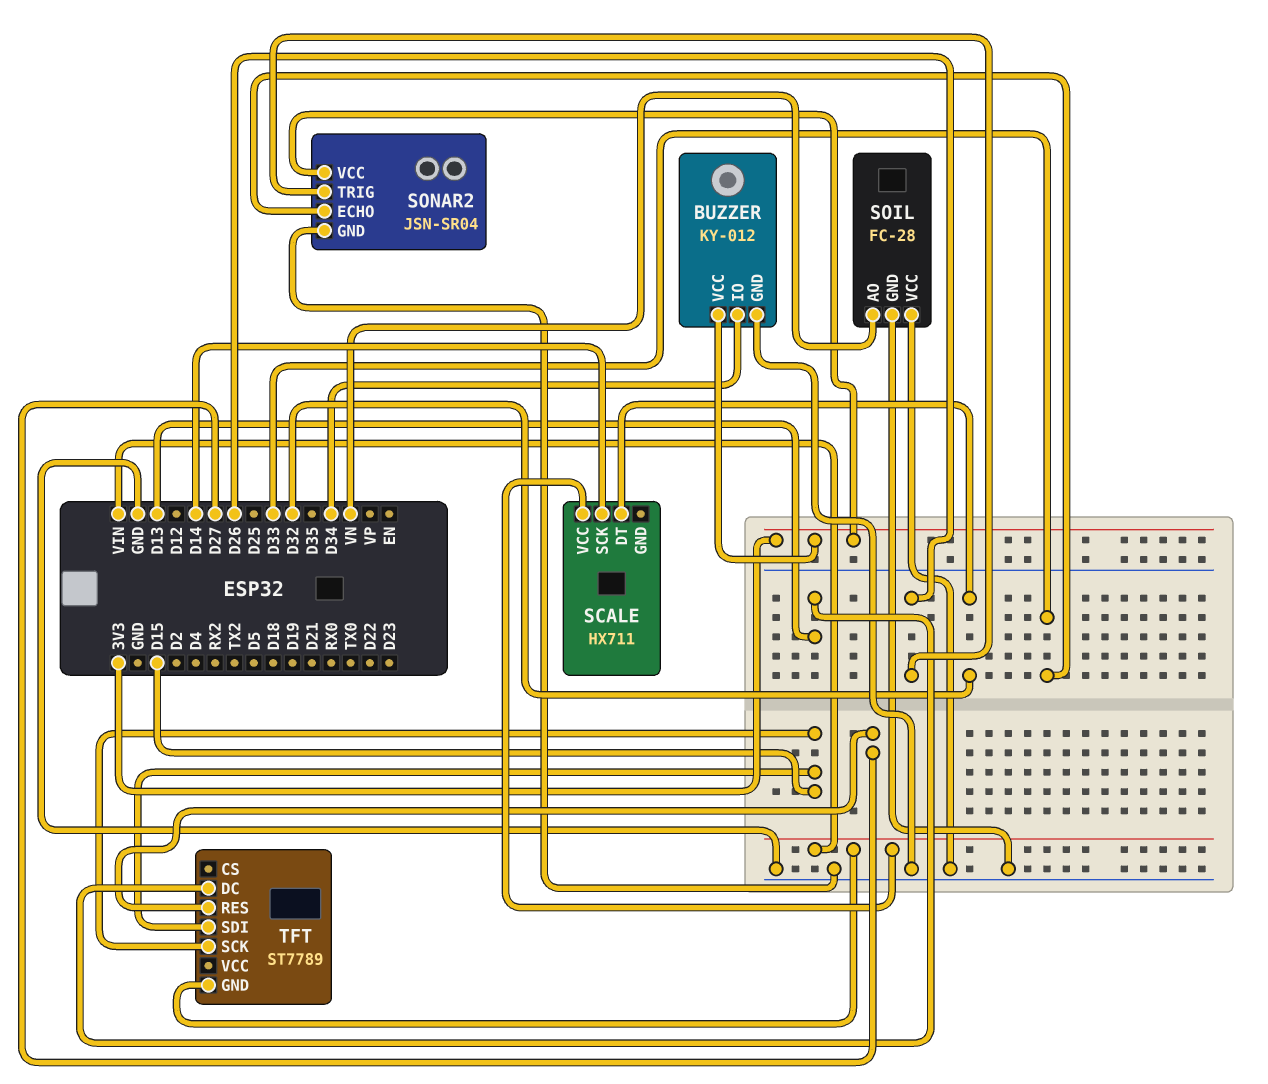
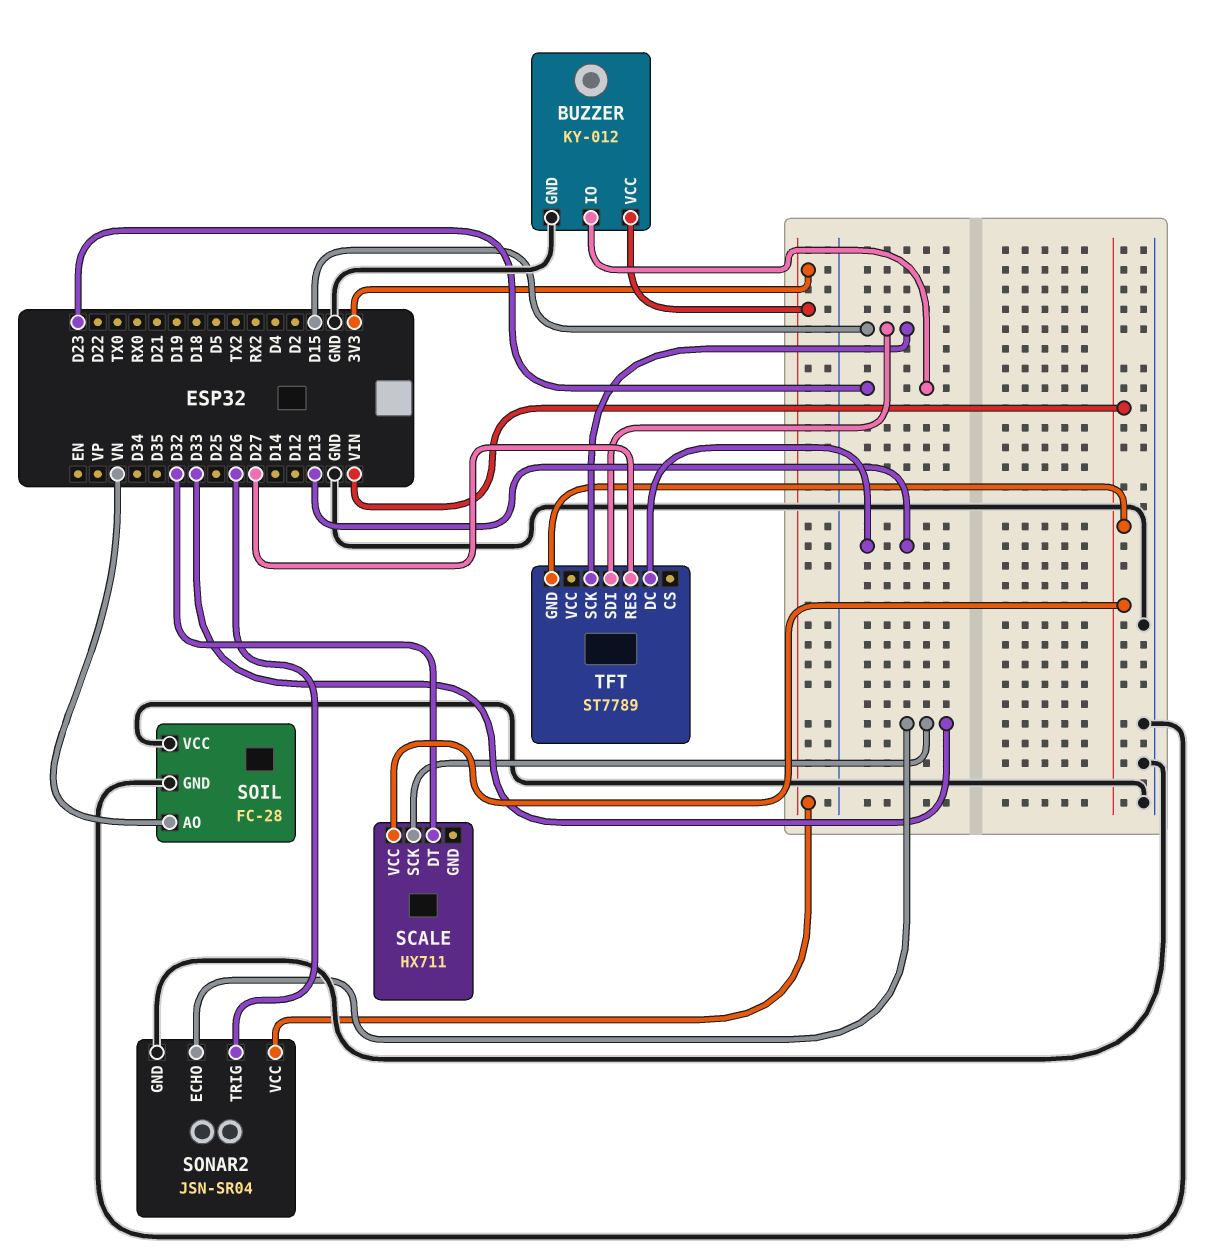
BUZZER pin IO: D34 -> D23
SCALE pin SCK: D14 -> D33

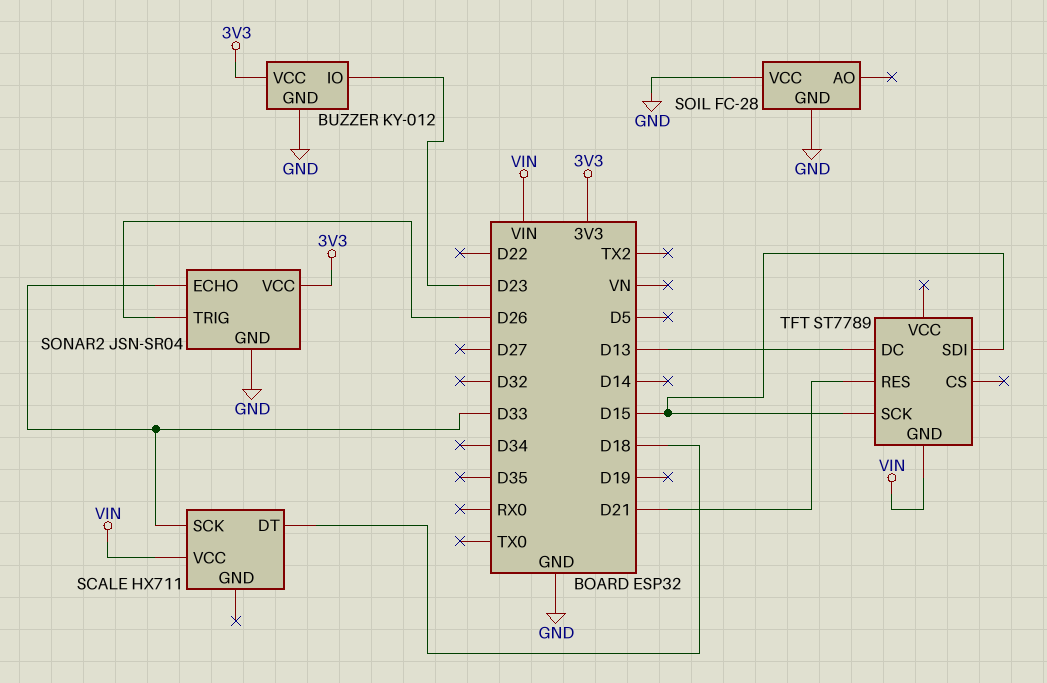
SCALE pin DT: D32 -> D18
SOIL pin AO: VN -> none
TFT pin RES: D27 -> D21

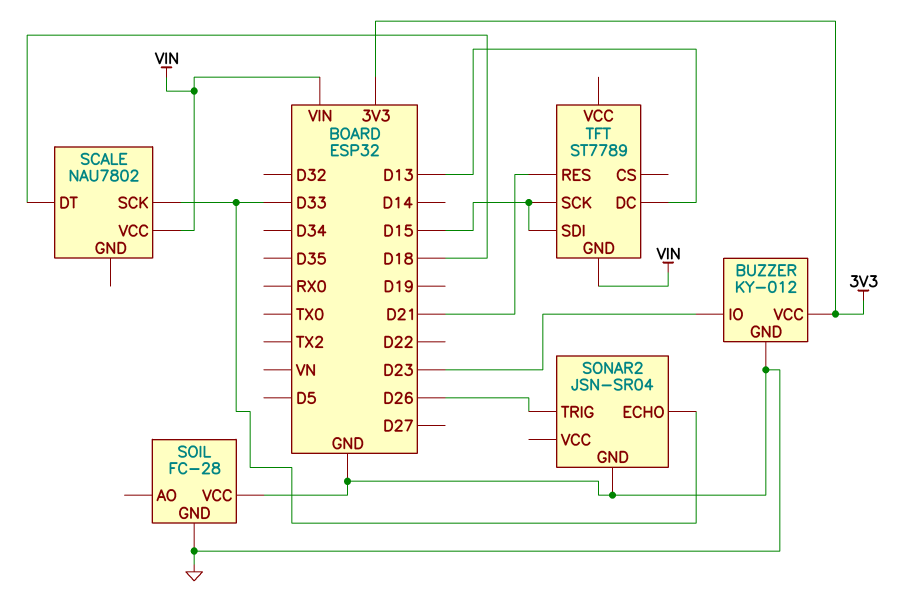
SCALE: HX711 -> NAU7802
SONAR2 pin VCC: 3V3 -> none

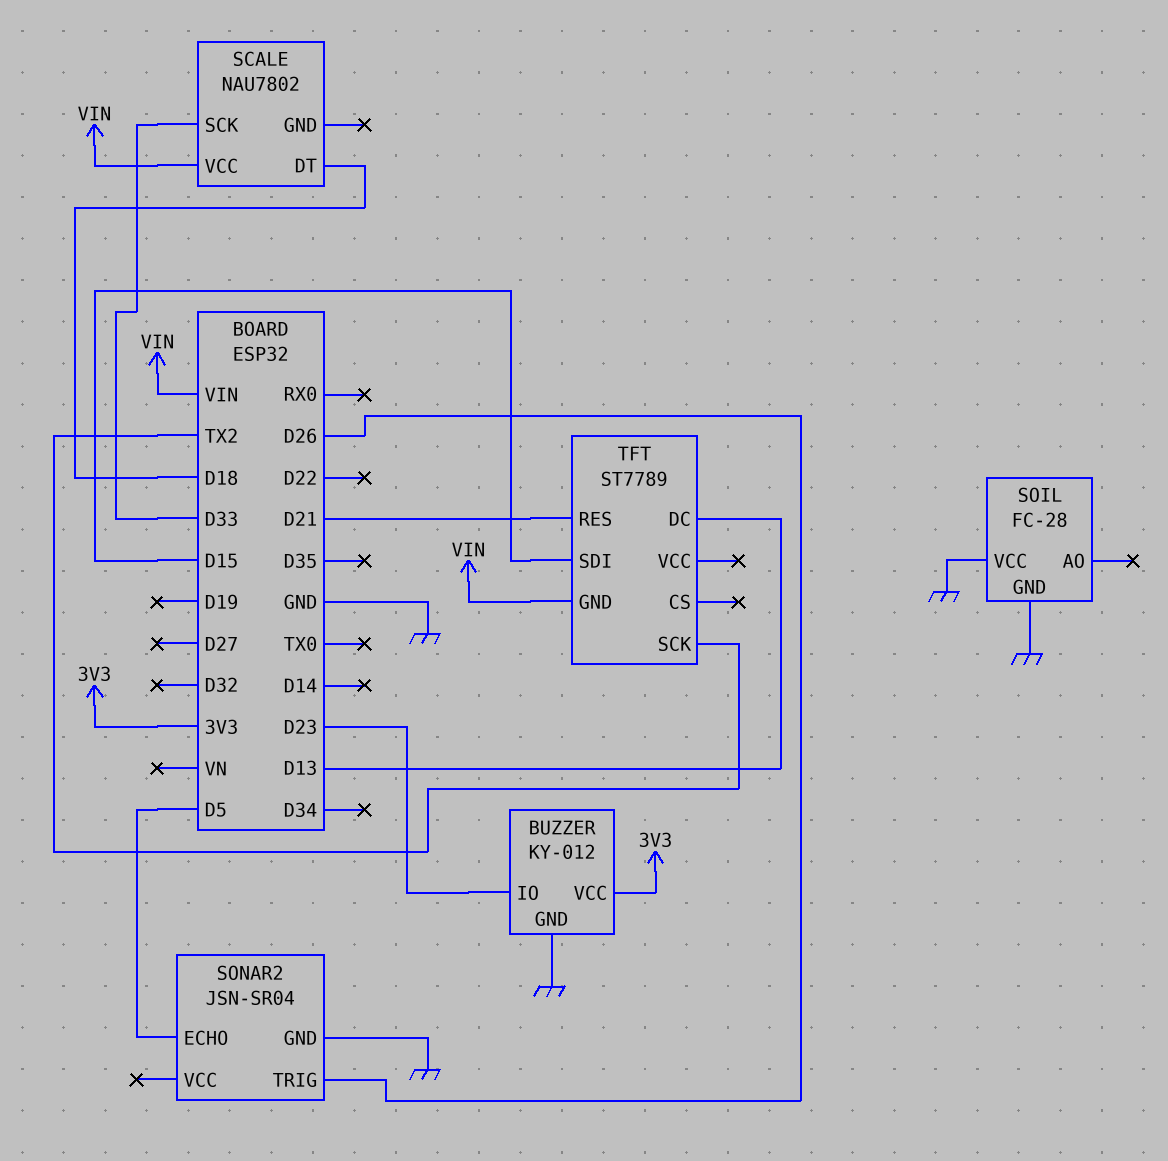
SONAR2 pin ECHO: D33 -> D5
TFT pin SCK: D15 -> TX2

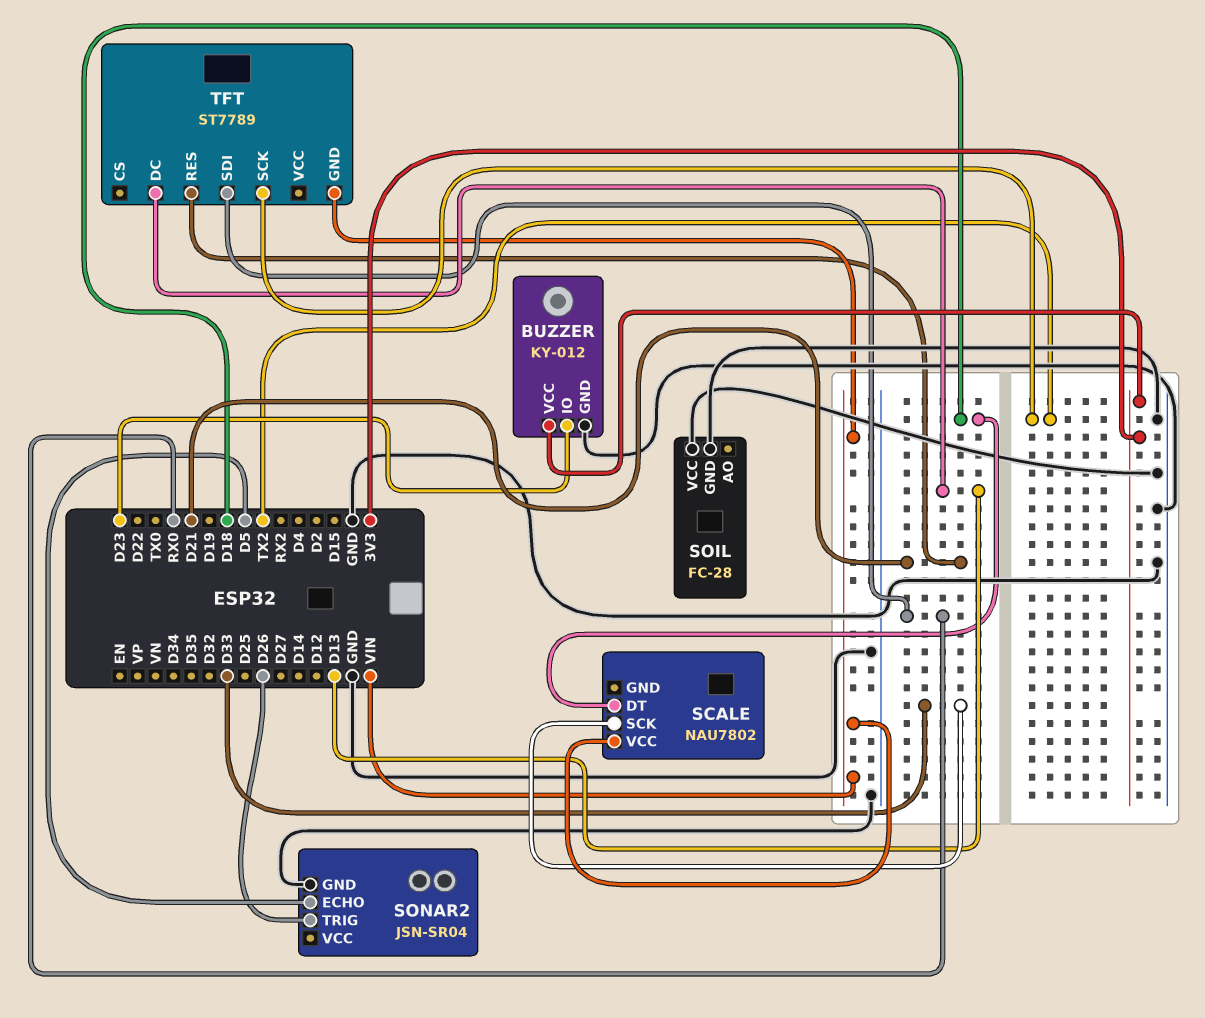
TFT pin SDI: D15 -> RX0

